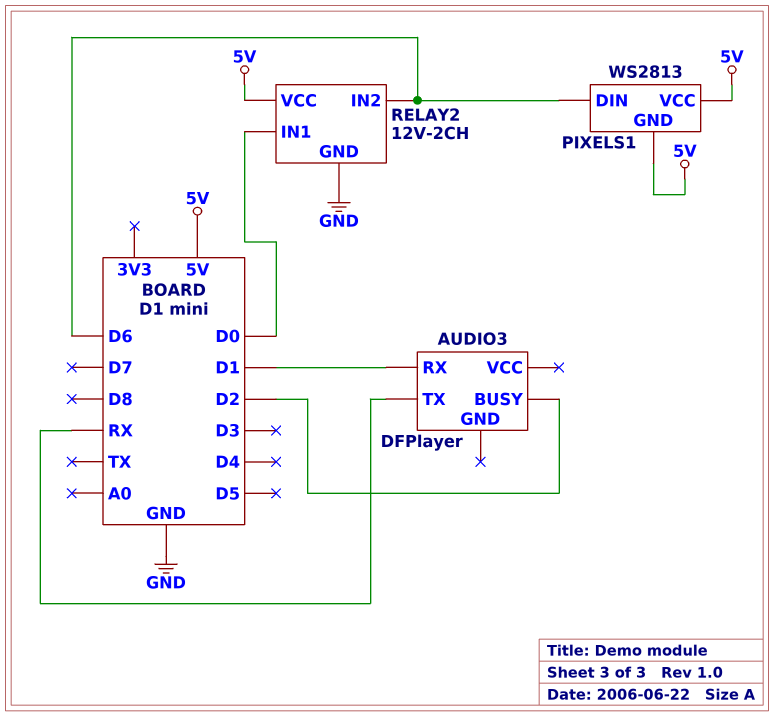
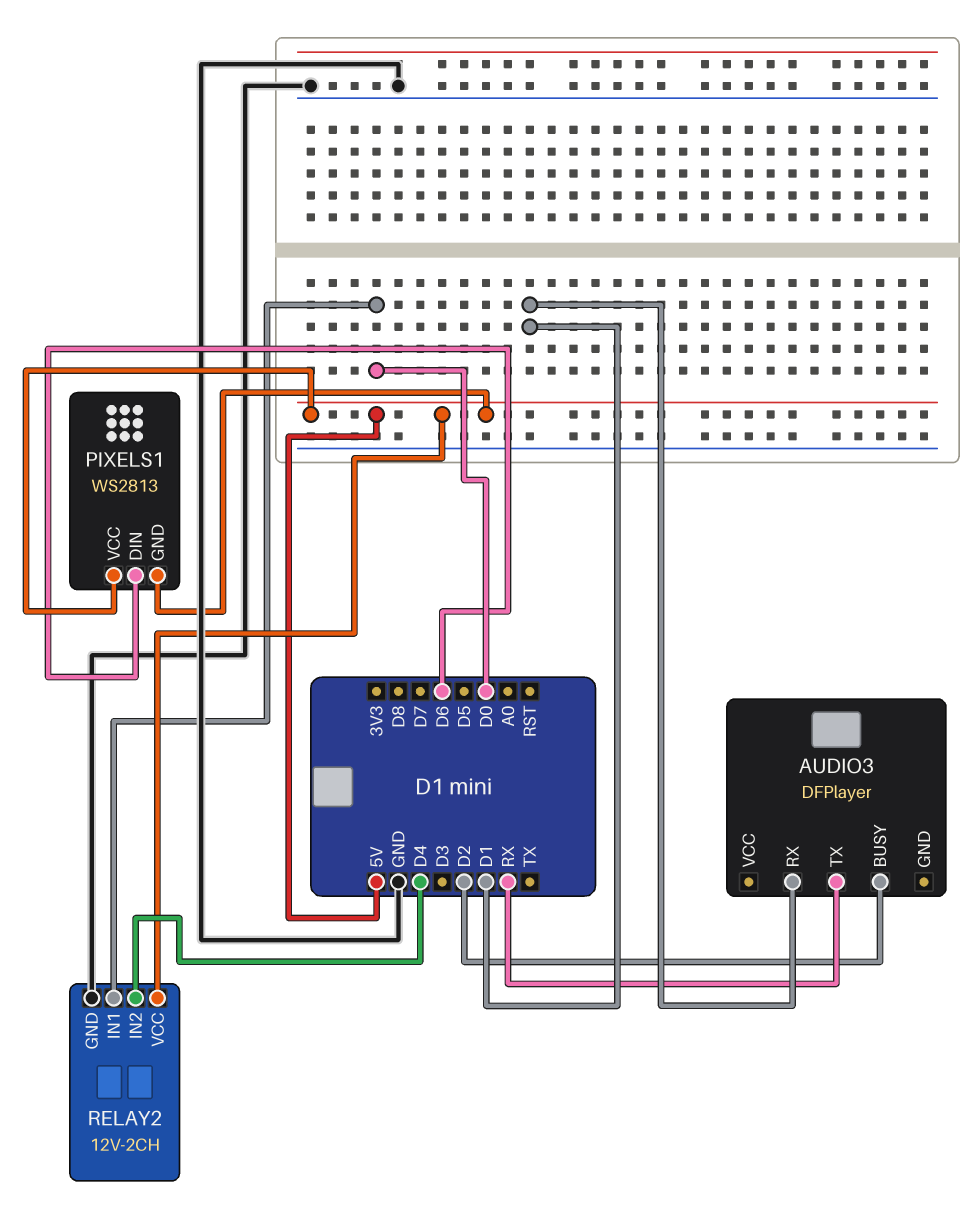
RELAY2 pin IN2: D6 -> D4

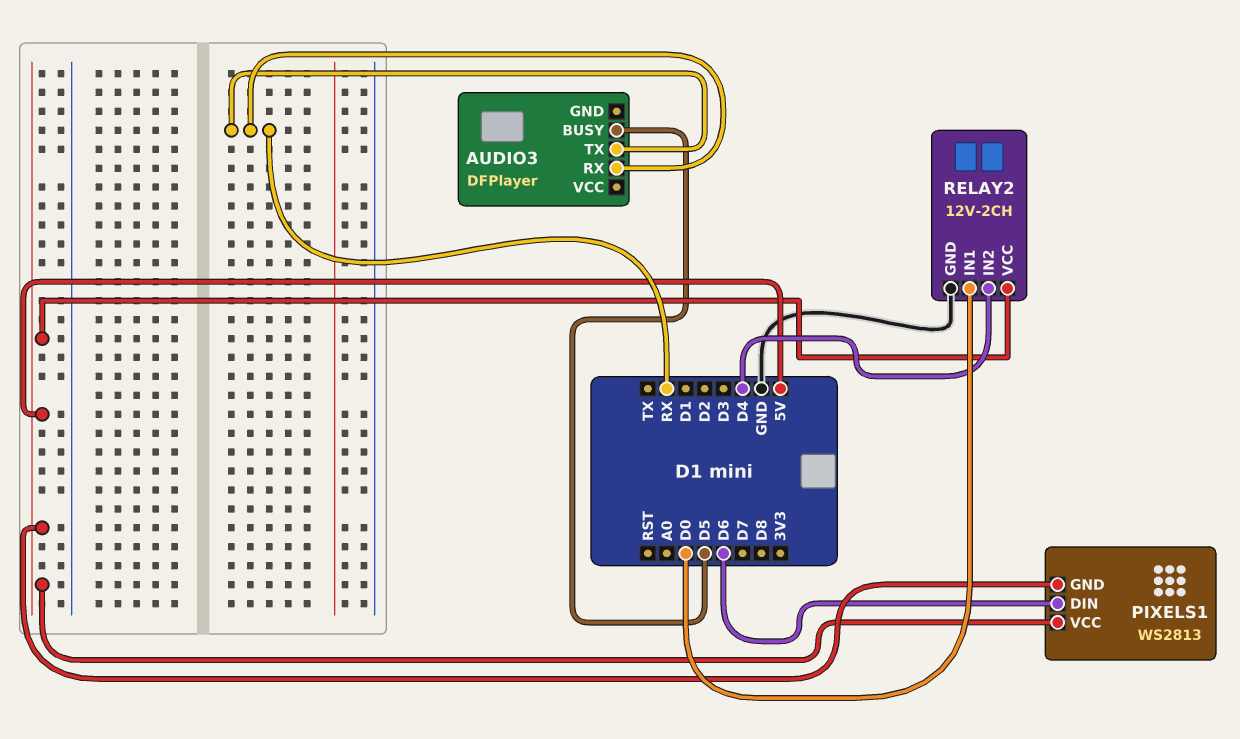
AUDIO3 pin BUSY: D2 -> D5
AUDIO3 pin RX: D1 -> RX

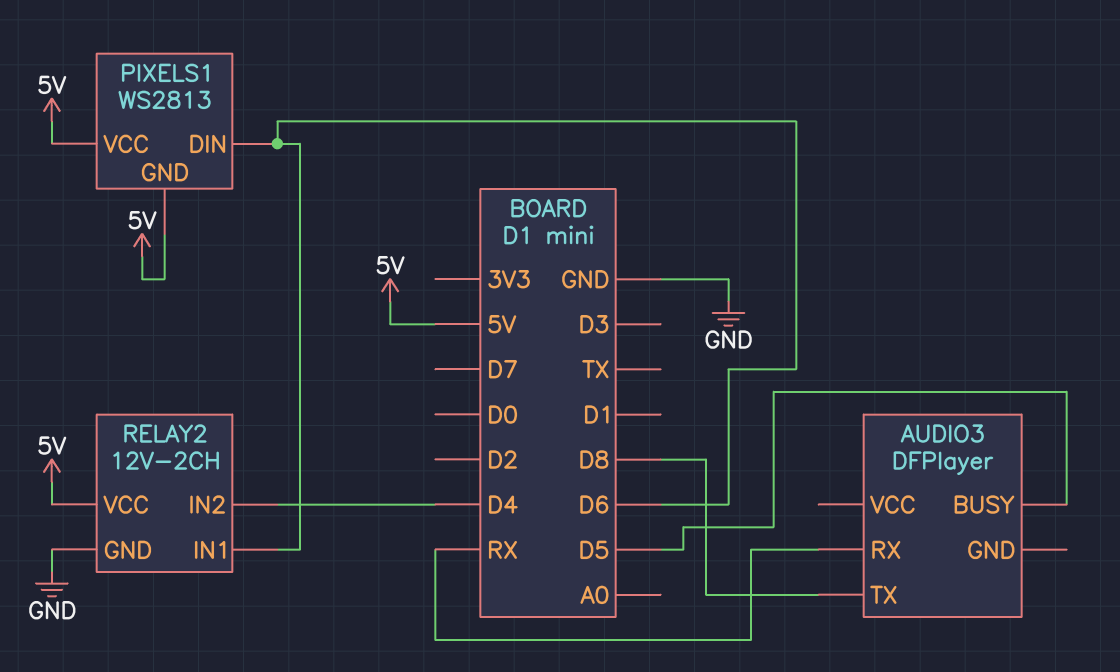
AUDIO3 pin TX: RX -> D8
RELAY2 pin IN1: D0 -> D6

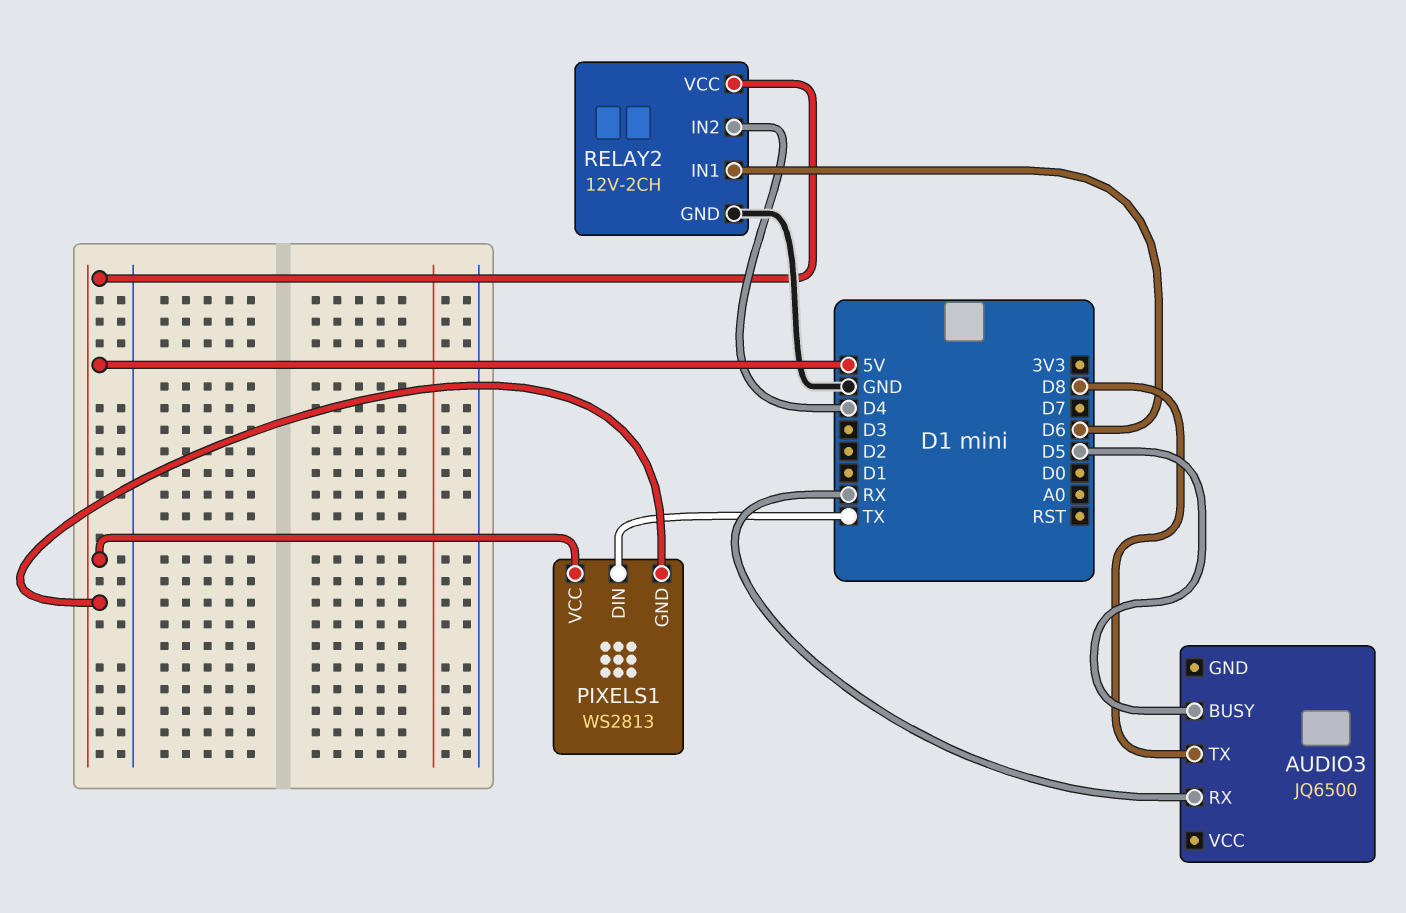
AUDIO3: DFPlayer -> JQ6500
PIXELS1 pin DIN: D6 -> TX

